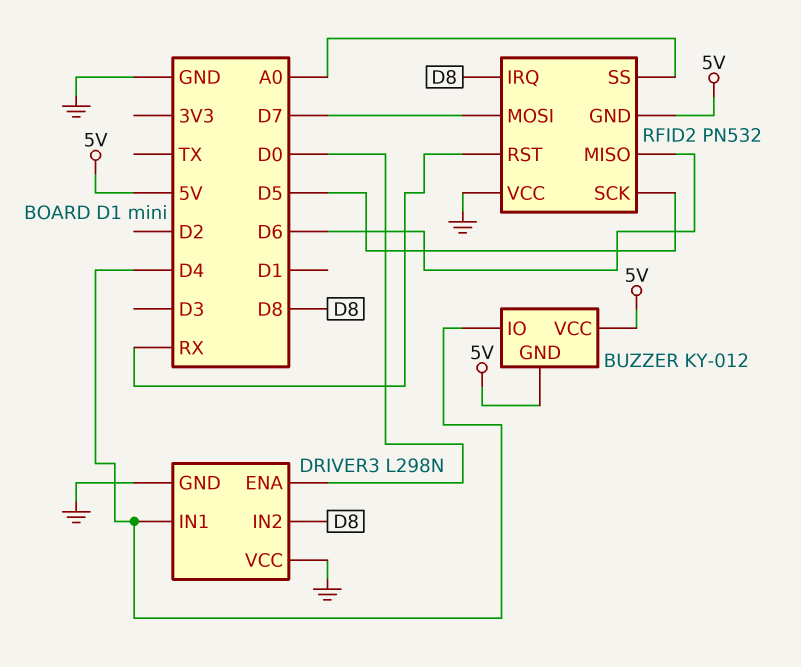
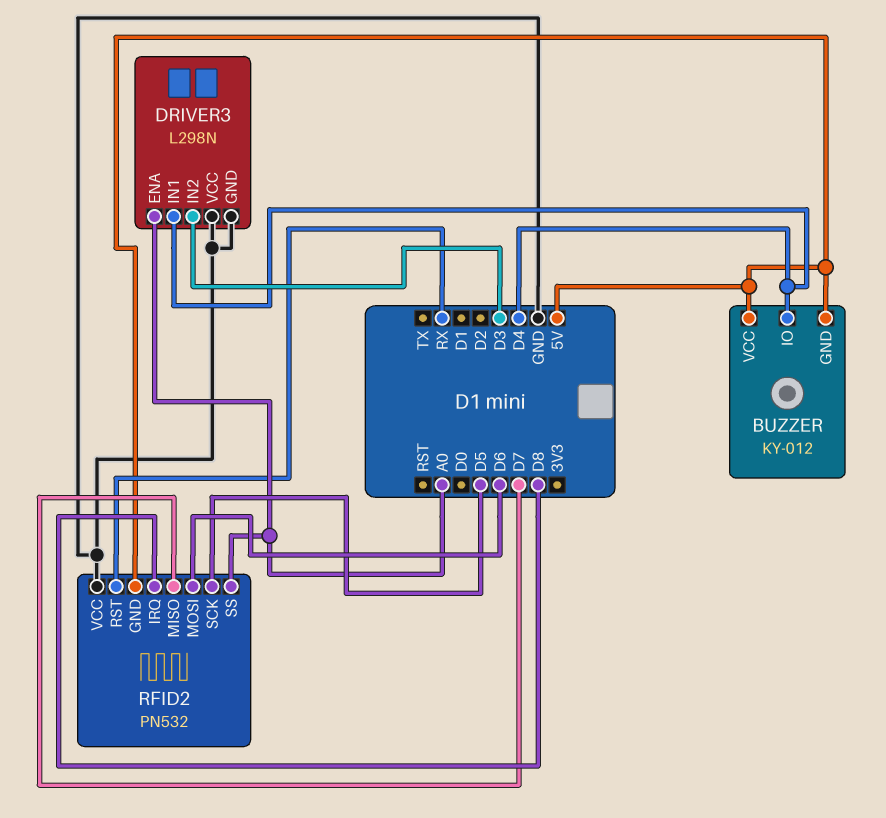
DRIVER3 pin ENA: D0 -> A0
DRIVER3 pin IN2: D8 -> D3
RFID2 pin MISO: D6 -> D7
RFID2 pin MOSI: D7 -> D6

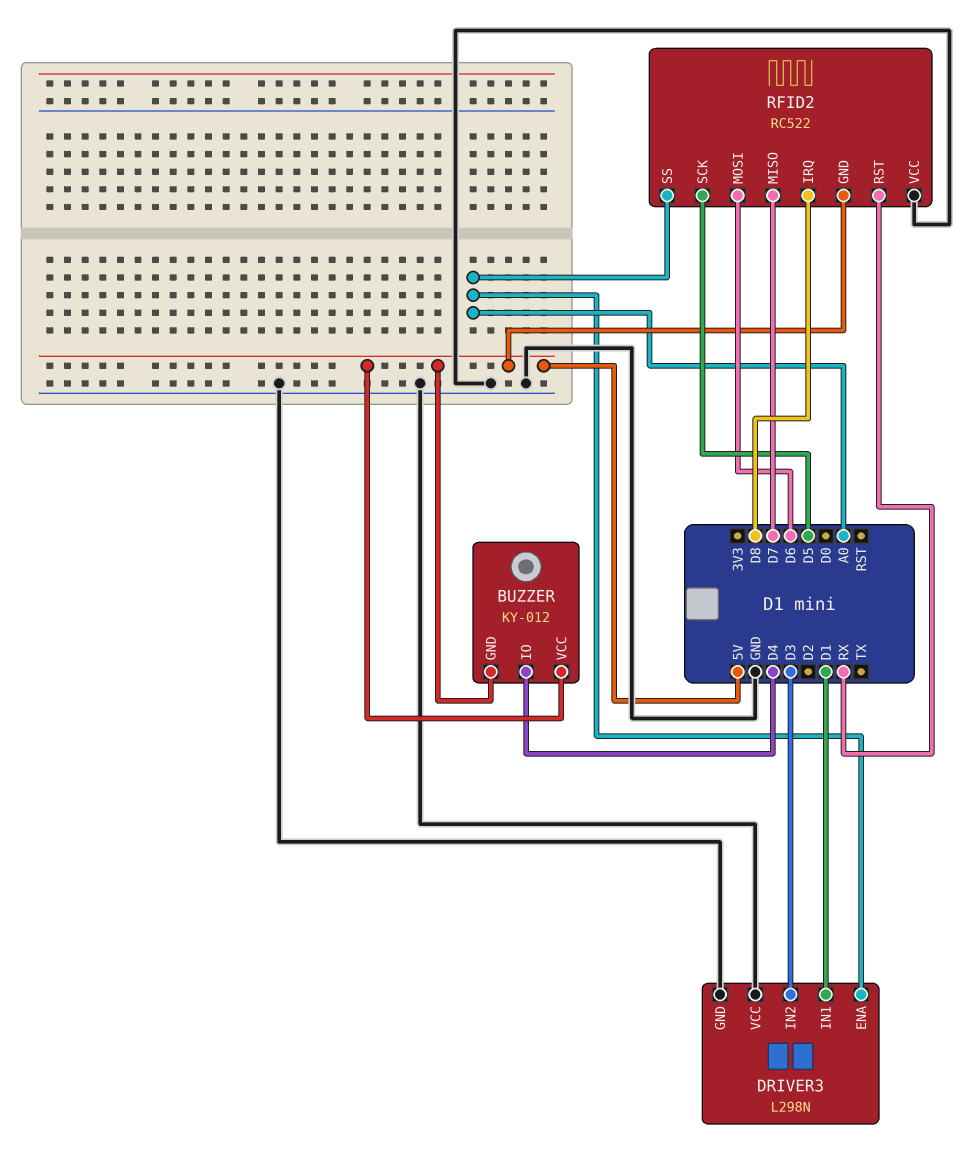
DRIVER3 pin IN1: D4 -> D1
RFID2: PN532 -> RC522

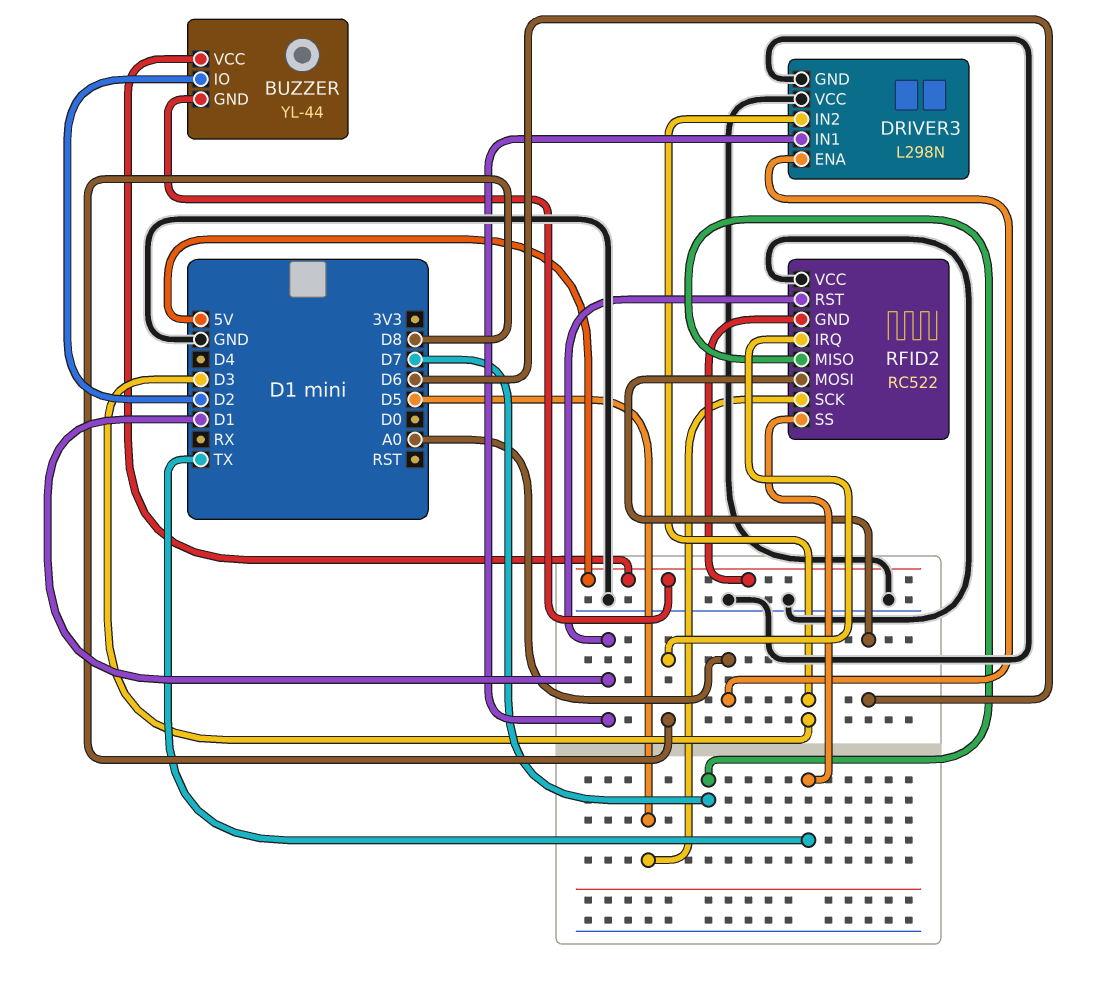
BUZZER: KY-012 -> YL-44
BUZZER pin IO: D4 -> D2
RFID2 pin RST: RX -> D1
RFID2 pin SS: A0 -> TX

